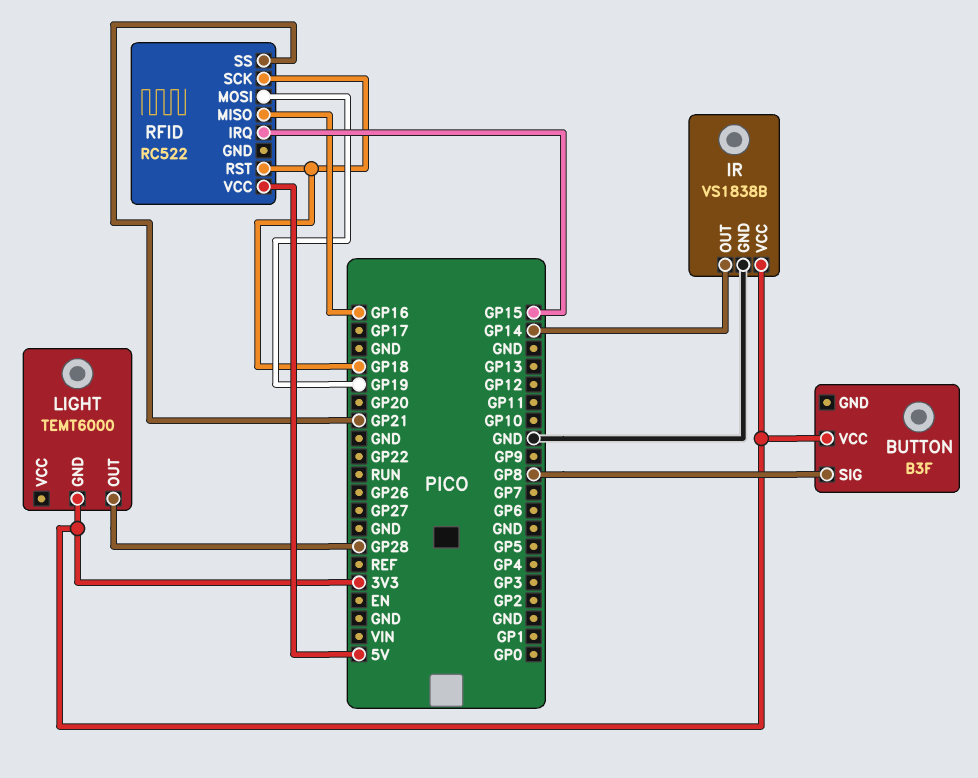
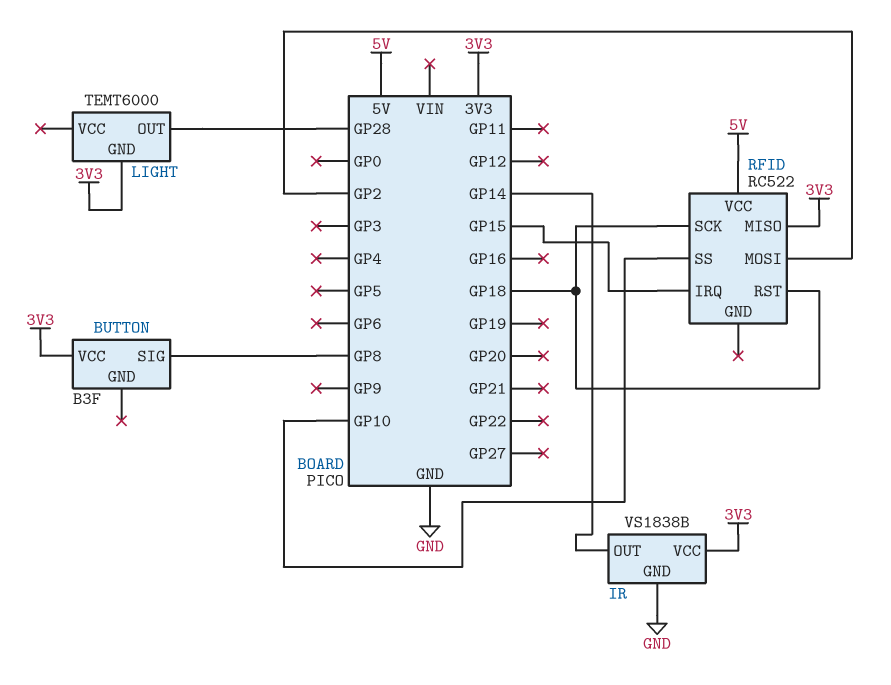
RFID pin MISO: GP16 -> 3V3
RFID pin MOSI: GP19 -> GP2
RFID pin SS: GP21 -> GP10

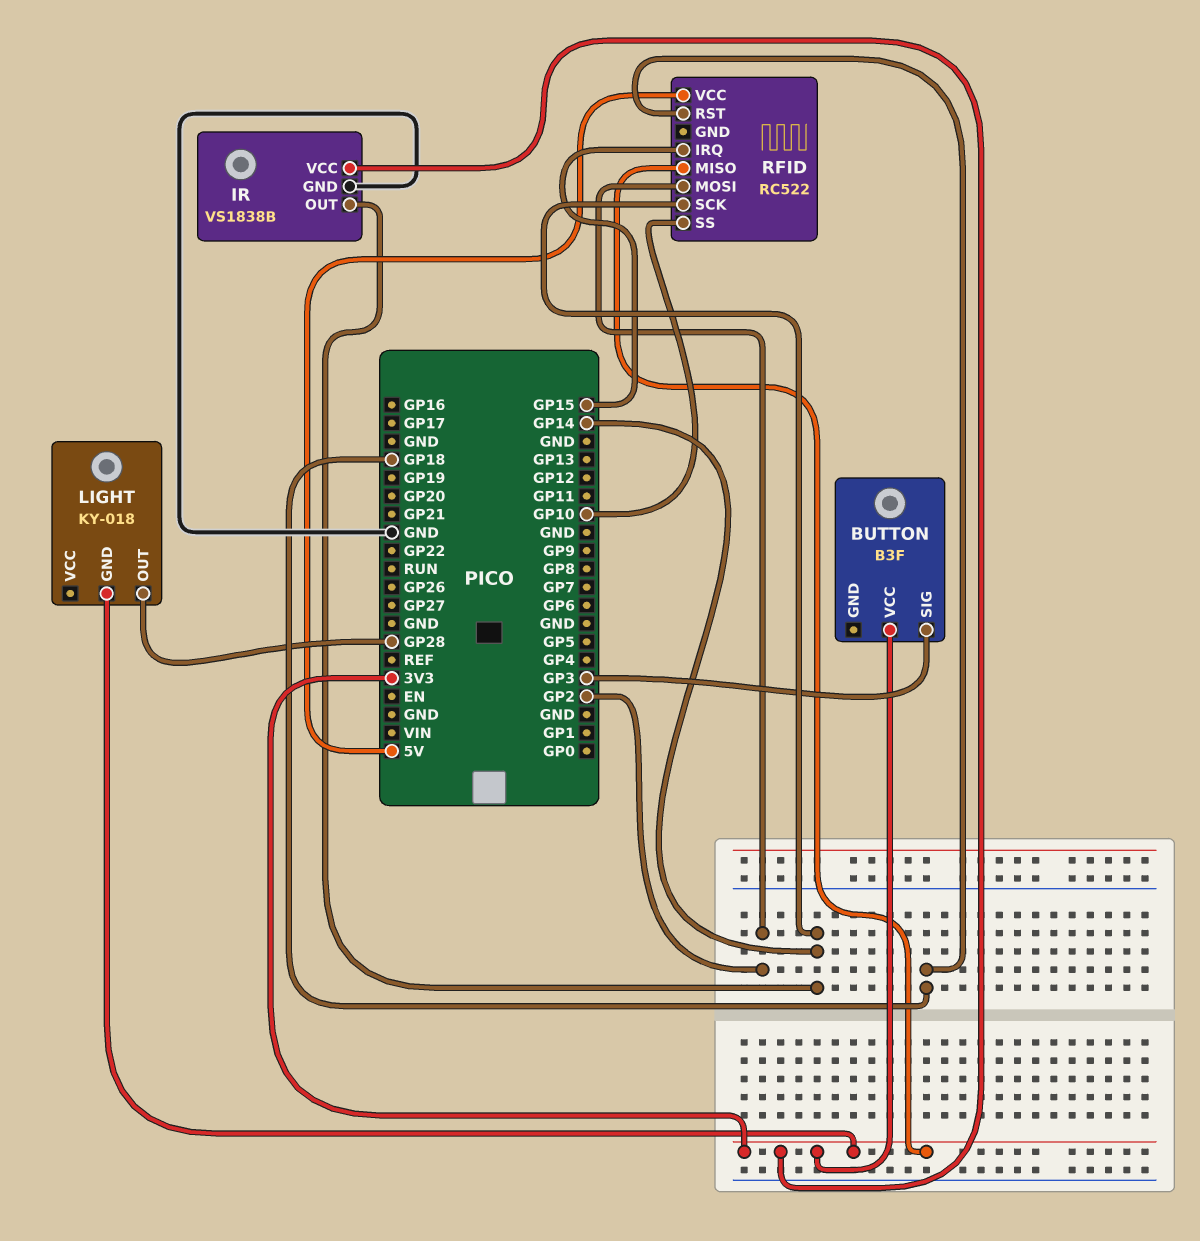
BUTTON pin SIG: GP8 -> GP3
LIGHT: TEMT6000 -> KY-018
RFID pin SCK: GP18 -> GP14

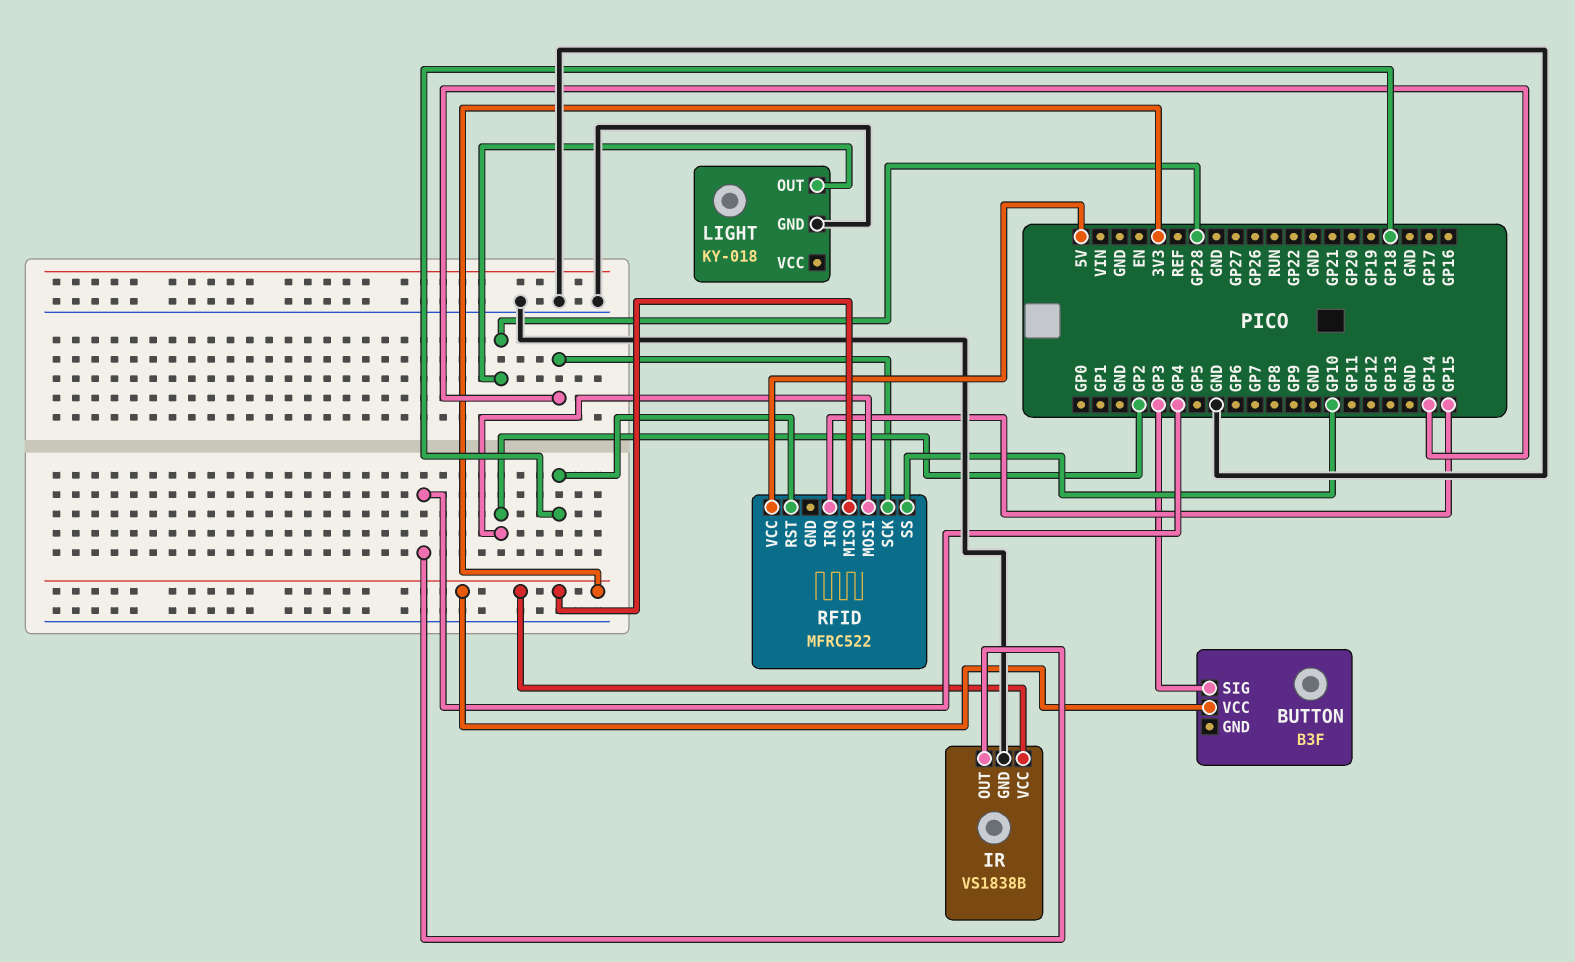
IR pin OUT: GP14 -> GP4
LIGHT pin GND: 3V3 -> GND
RFID: RC522 -> MFRC522

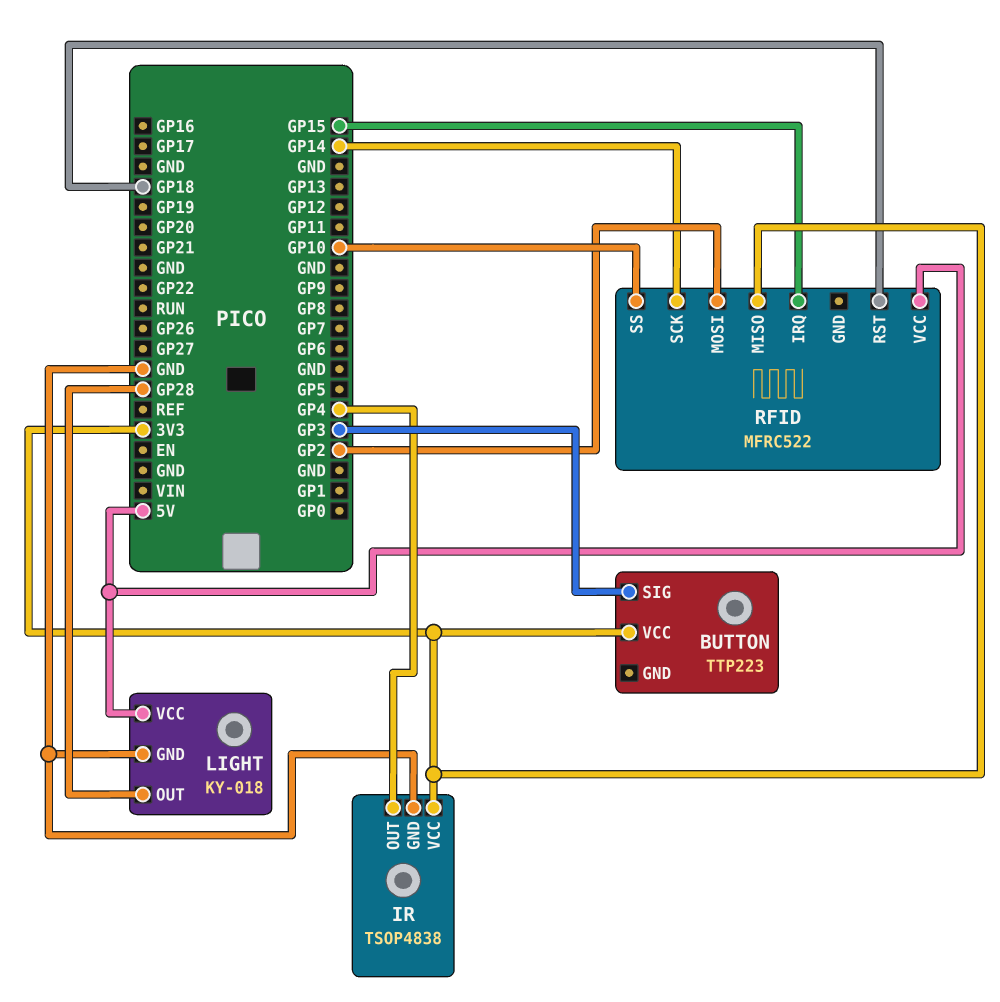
BUTTON: B3F -> TTP223
IR: VS1838B -> TSOP4838
LIGHT pin VCC: none -> 5V

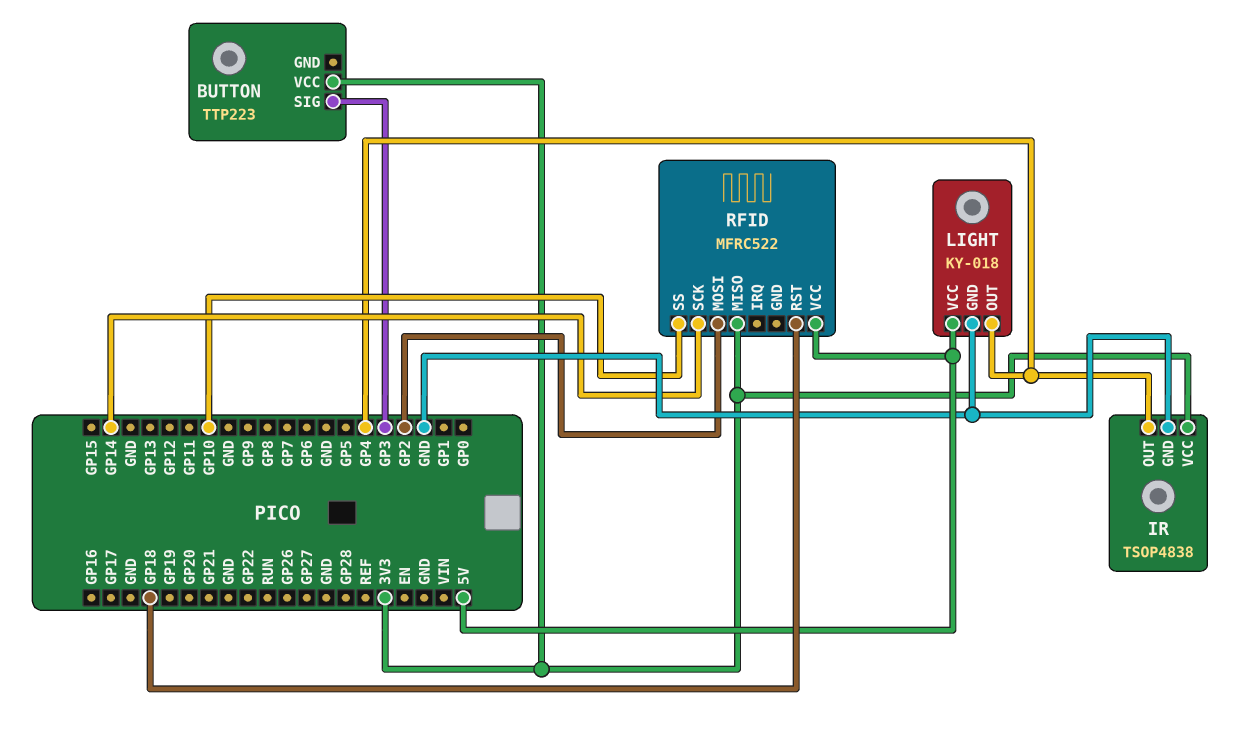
LIGHT pin OUT: GP28 -> GP4
RFID pin IRQ: GP15 -> none

